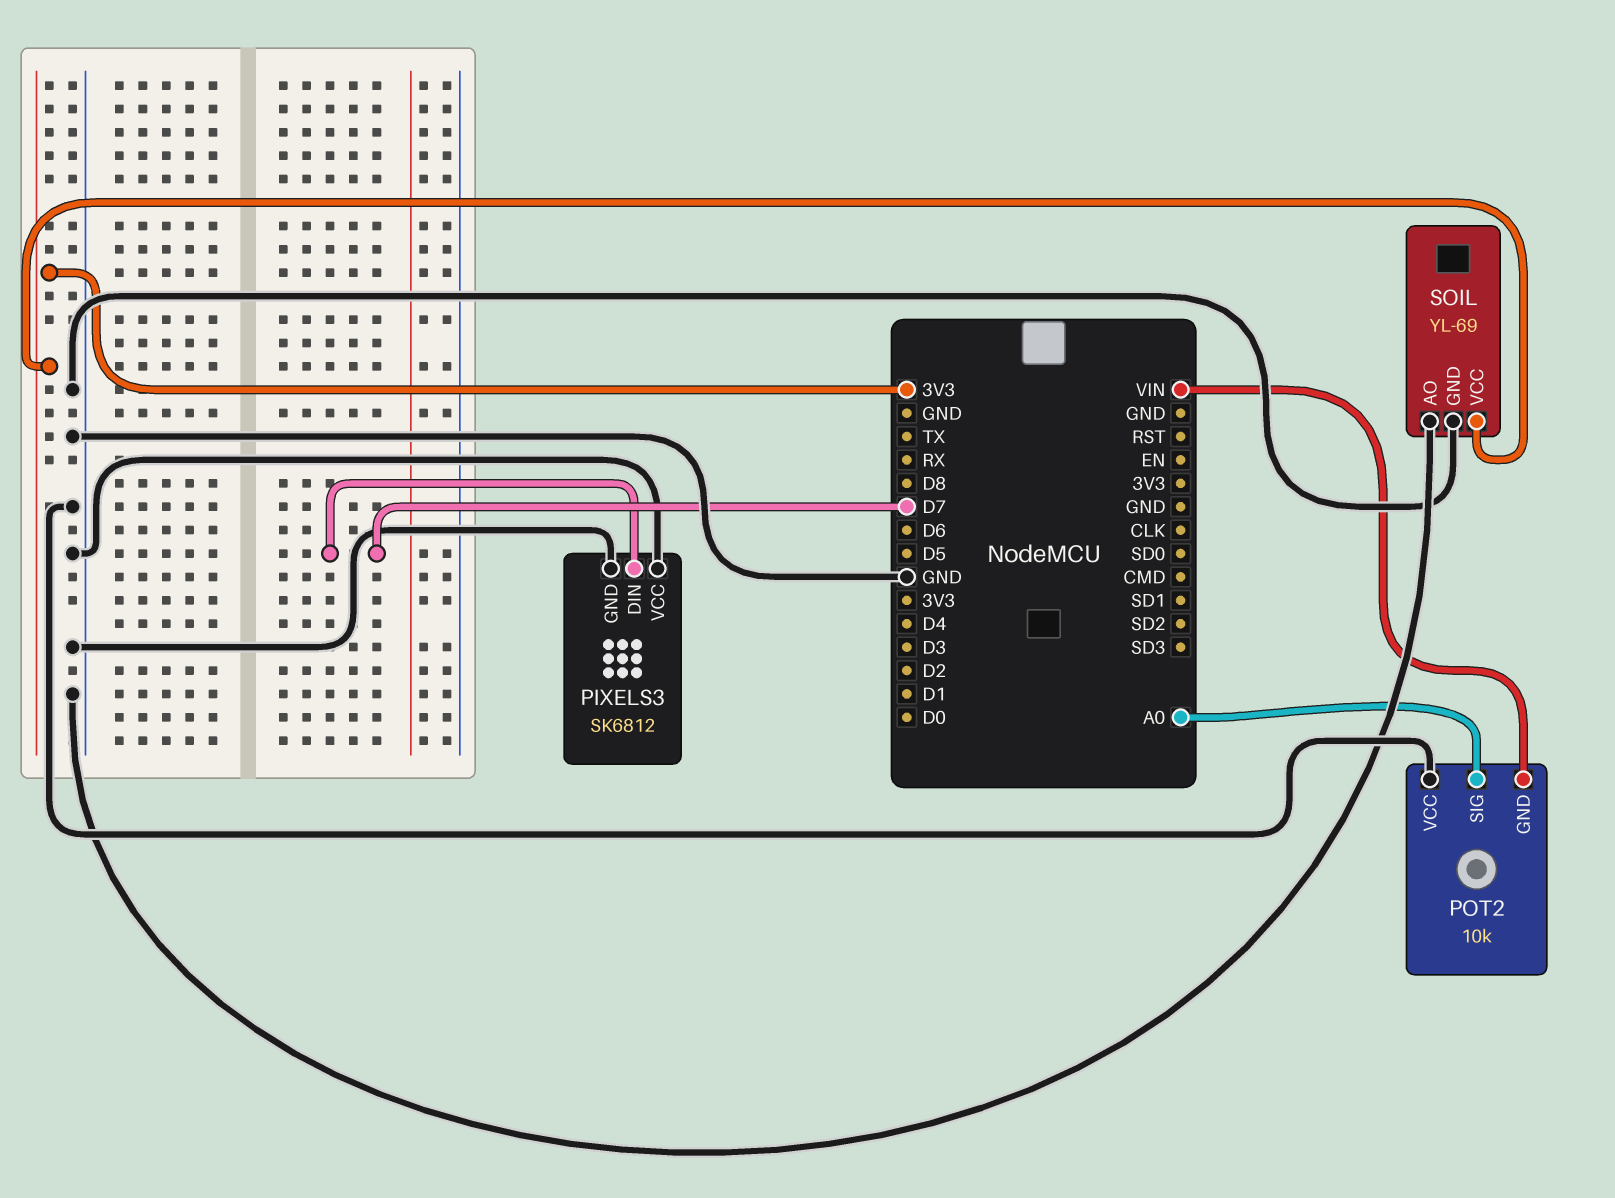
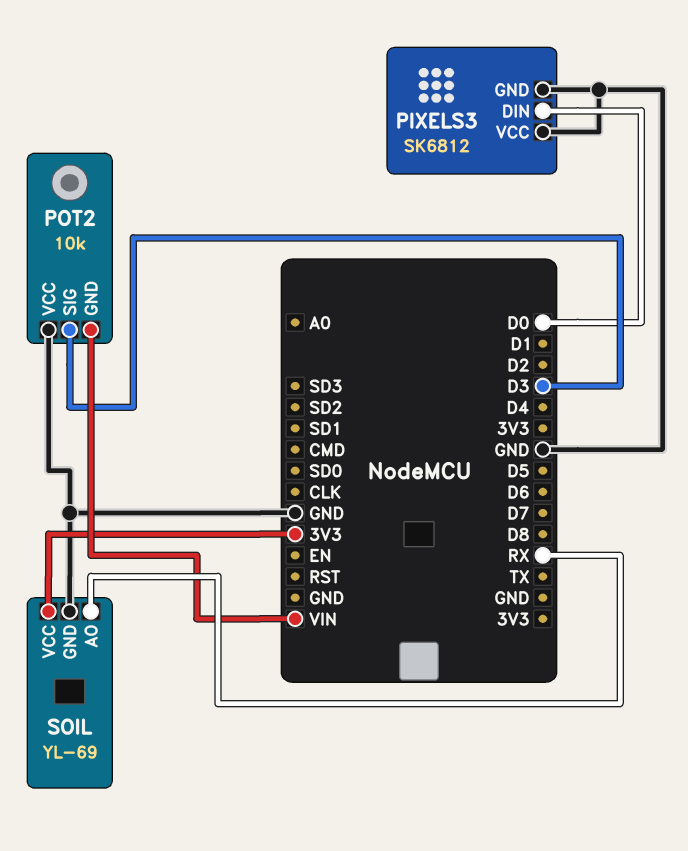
PIXELS3 pin DIN: D7 -> D0
POT2 pin SIG: A0 -> D3
SOIL pin AO: GND -> RX

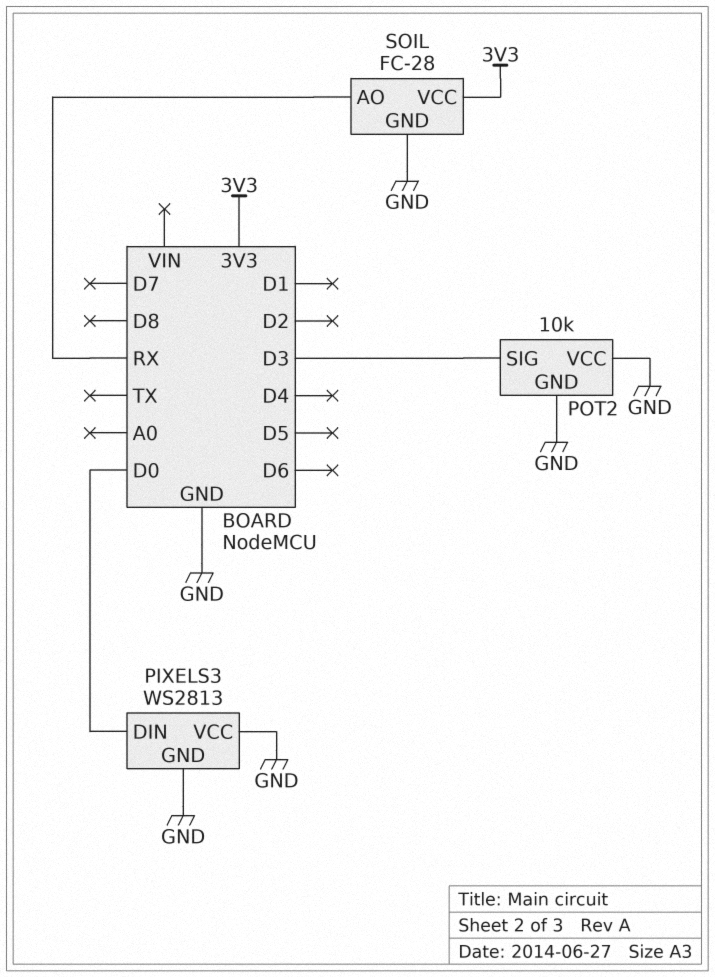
PIXELS3: SK6812 -> WS2813
POT2 pin GND: VIN -> GND
SOIL: YL-69 -> FC-28

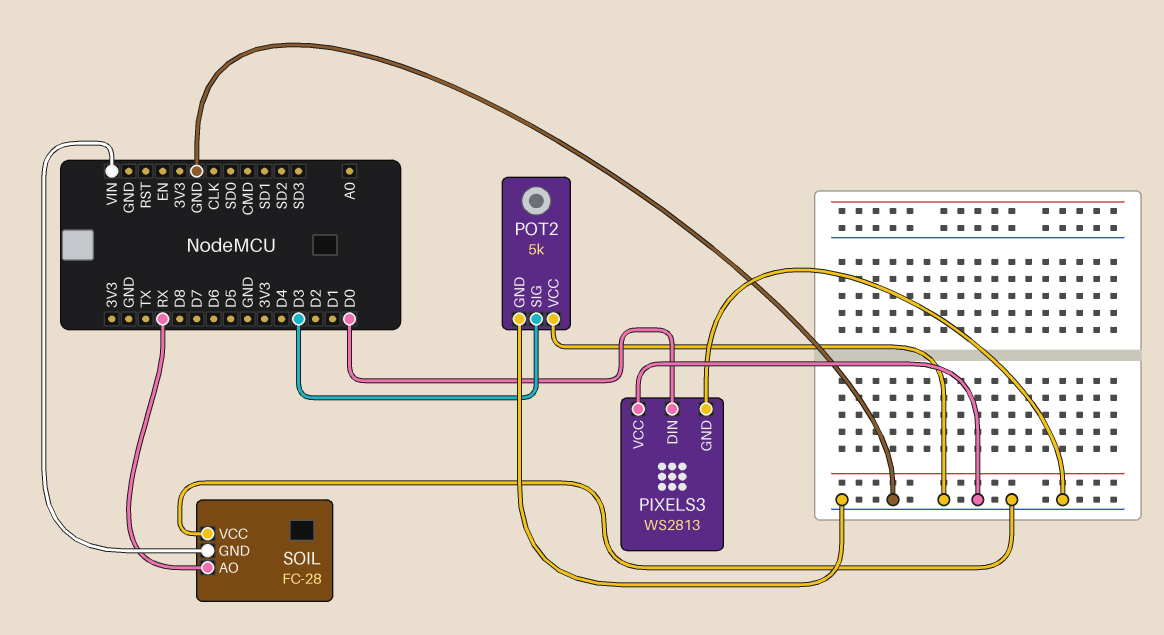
POT2: 10k -> 5k
SOIL pin GND: GND -> VIN
SOIL pin VCC: 3V3 -> GND

